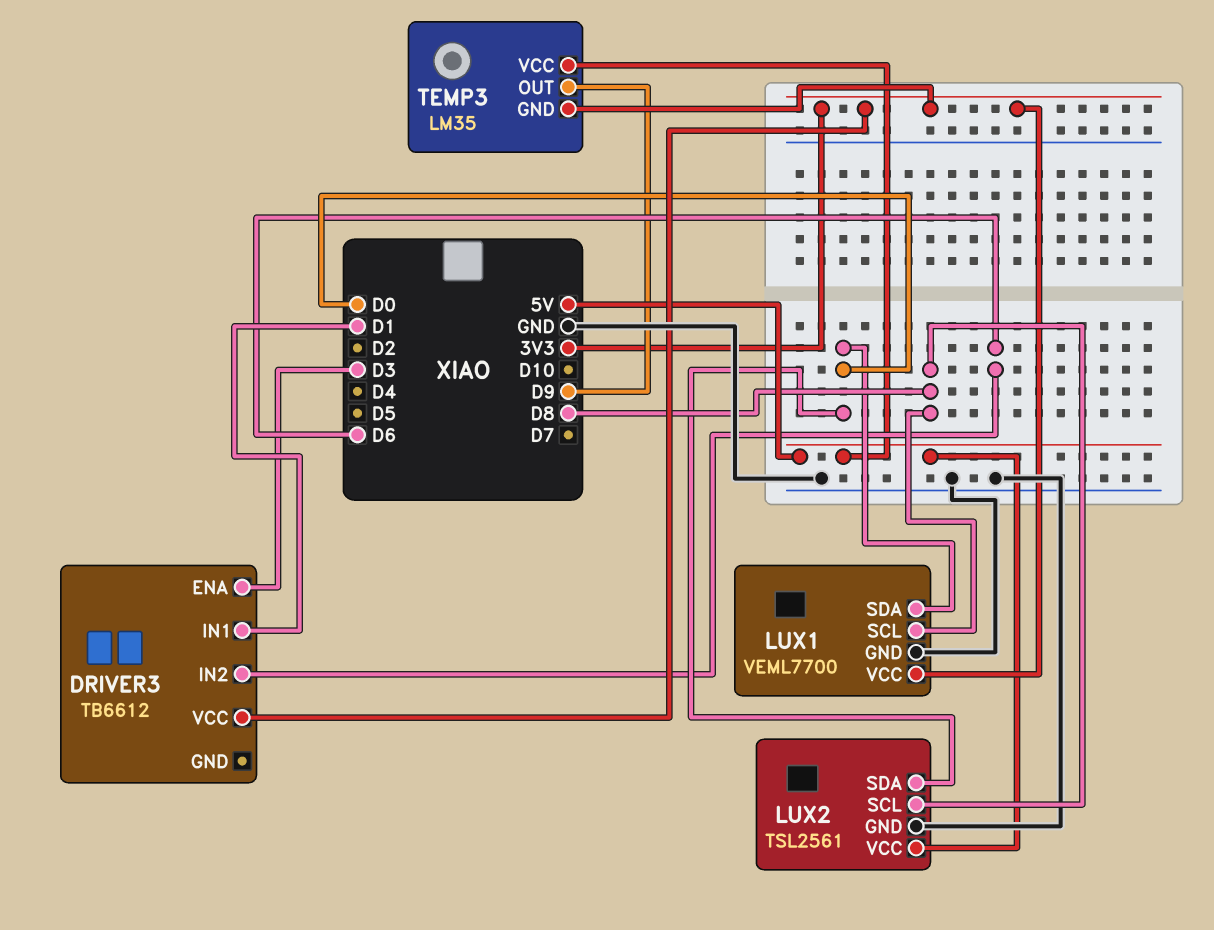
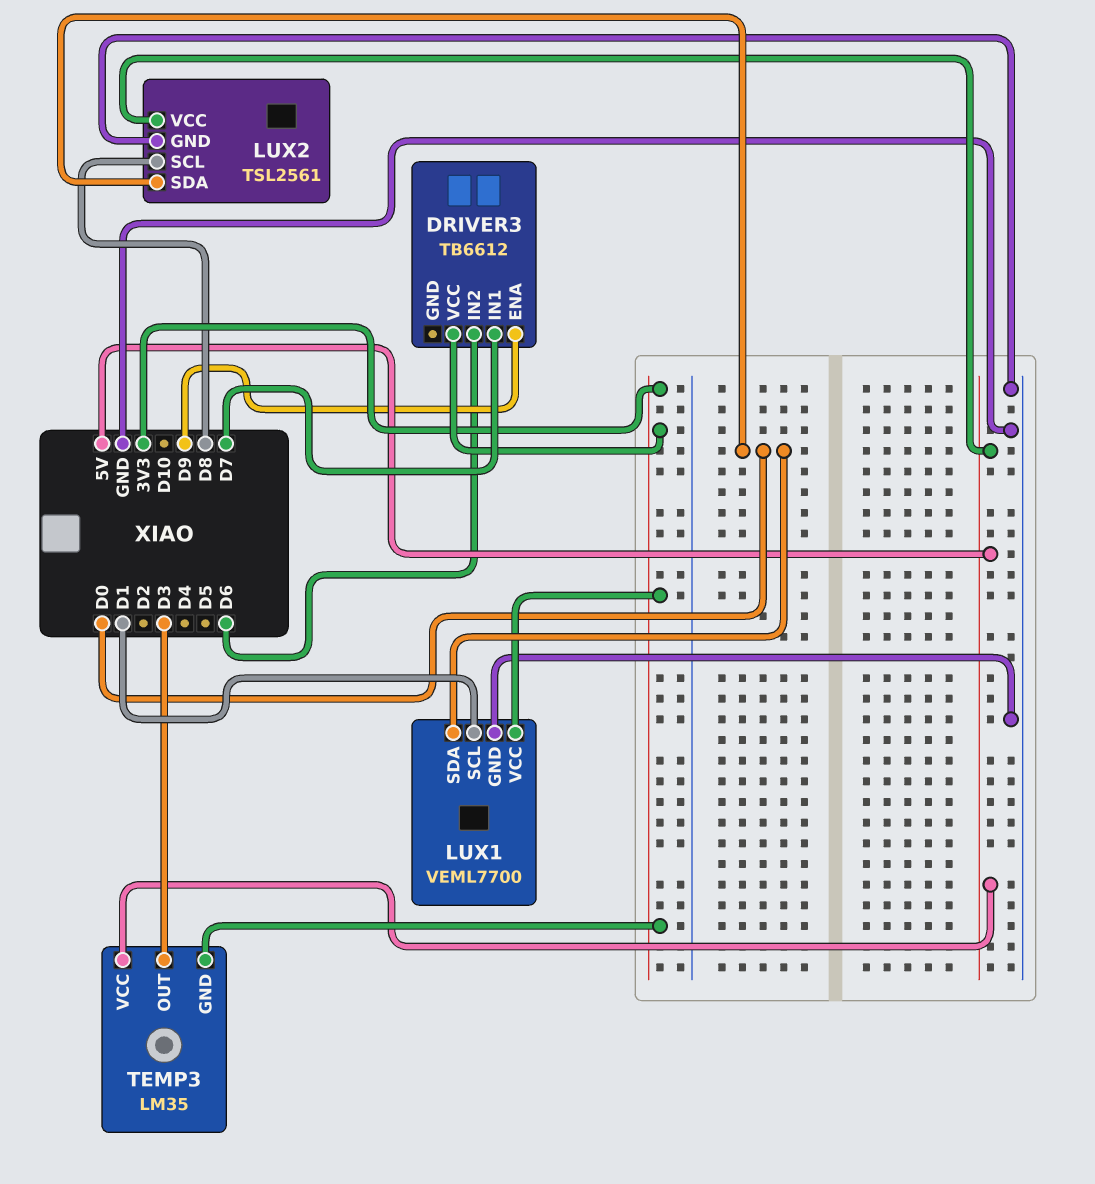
DRIVER3 pin ENA: D3 -> D9
DRIVER3 pin IN1: D1 -> D7
LUX1 pin SCL: D8 -> D1
TEMP3 pin OUT: D9 -> D3

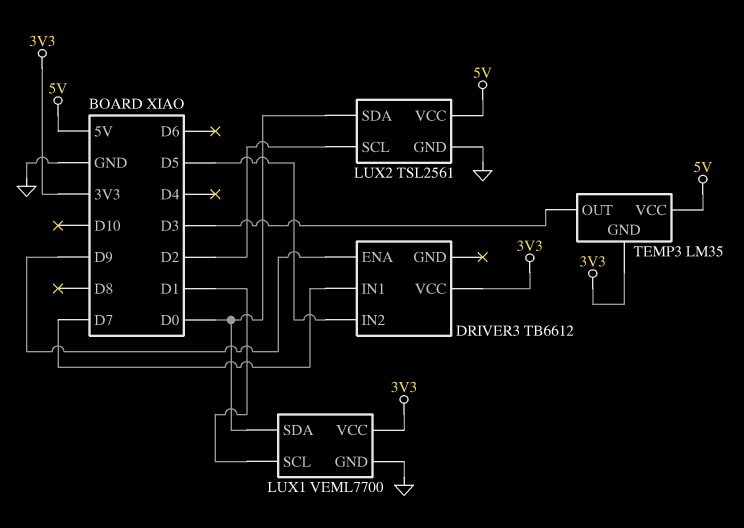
DRIVER3 pin IN2: D6 -> D5
LUX2 pin SCL: D8 -> D2

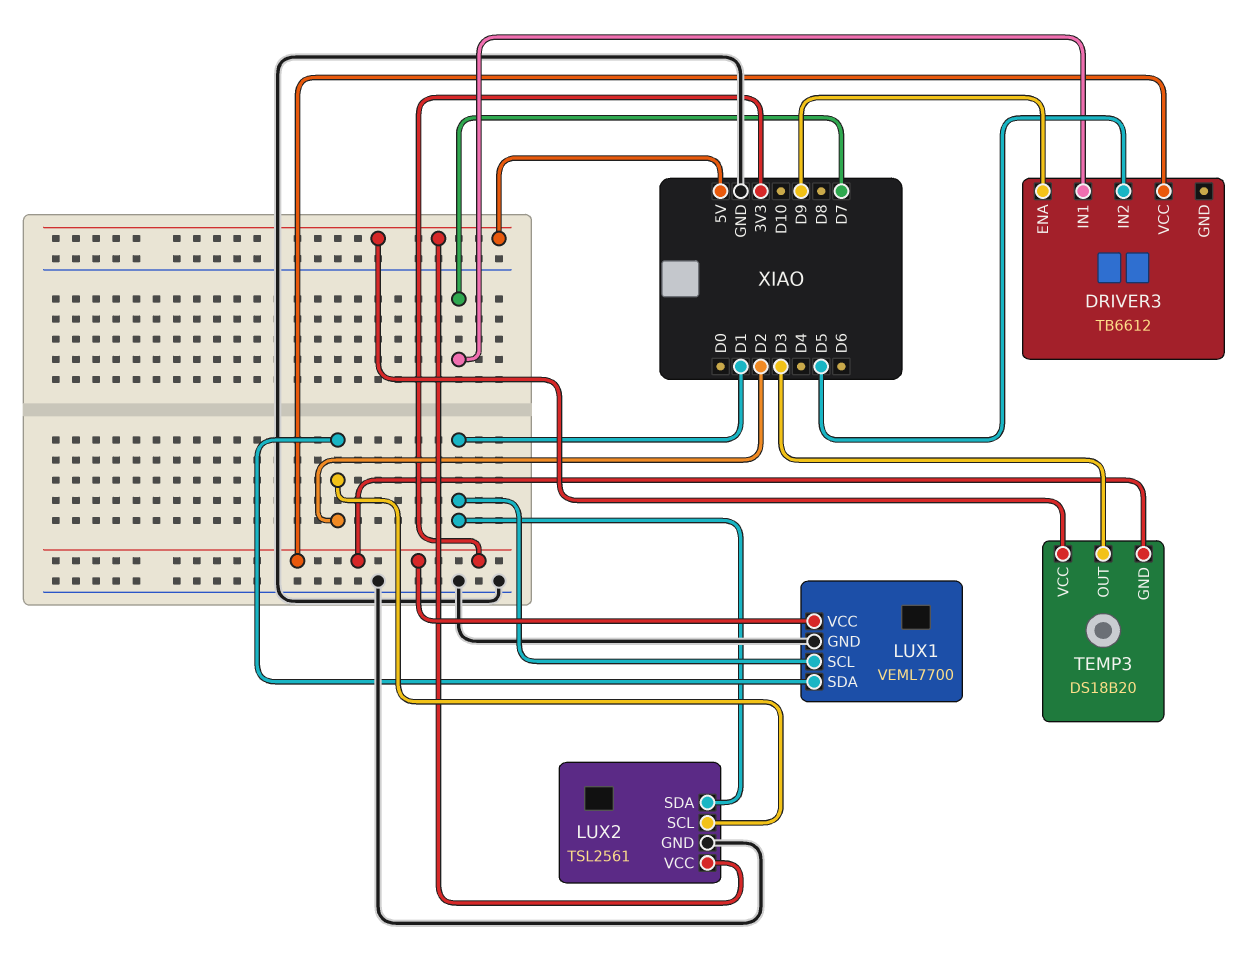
LUX1 pin SDA: D0 -> D2
LUX2 pin SDA: D0 -> D1
TEMP3: LM35 -> DS18B20

